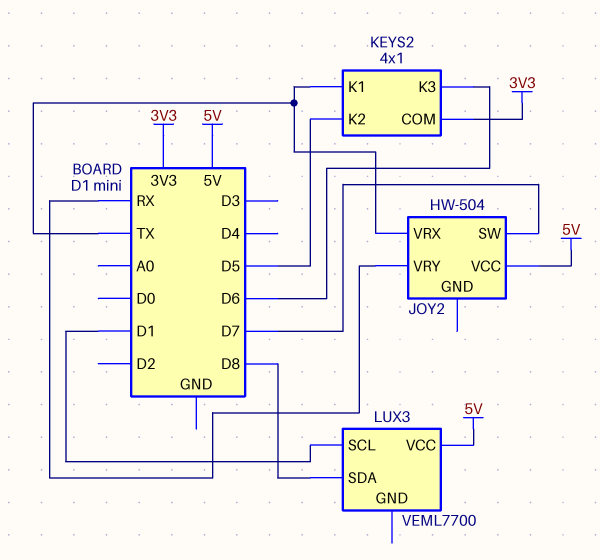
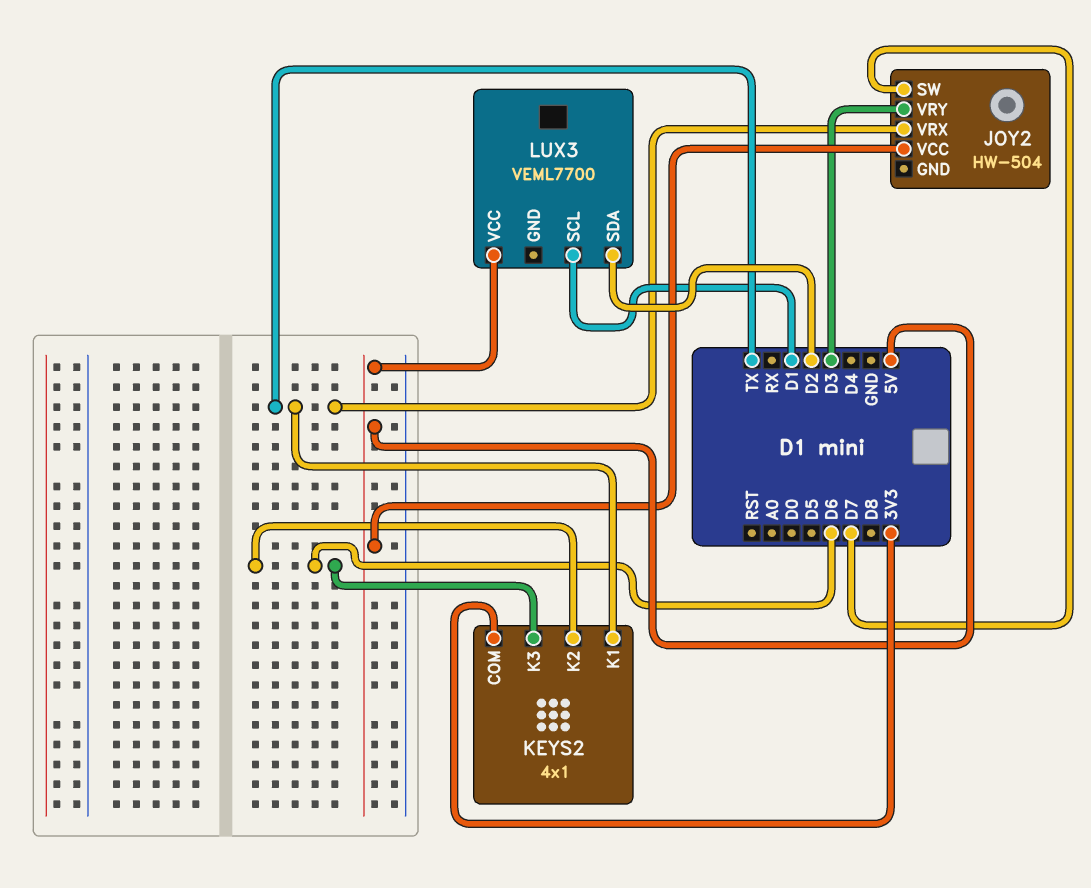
JOY2 pin VRY: RX -> D3
KEYS2 pin K2: D5 -> D6
LUX3 pin SDA: D8 -> D2

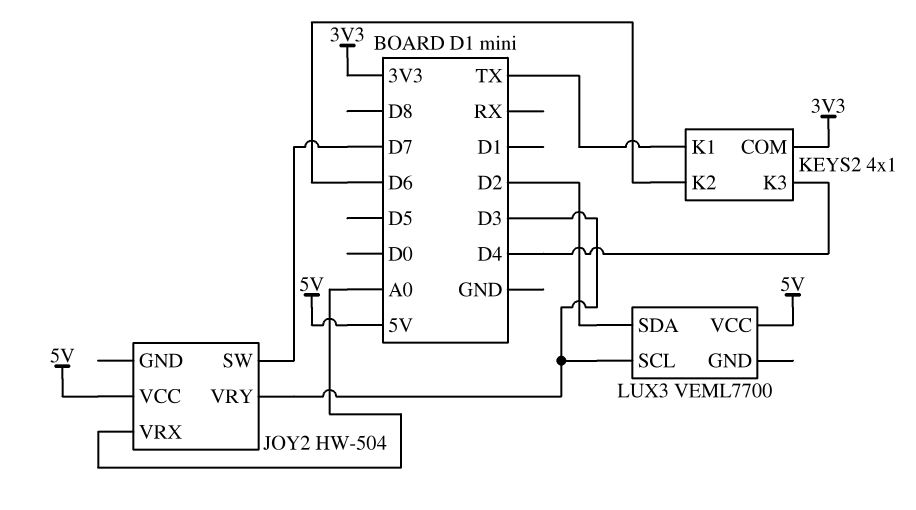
JOY2 pin VRX: TX -> A0
KEYS2 pin K3: D6 -> D4
LUX3 pin SCL: D1 -> D3

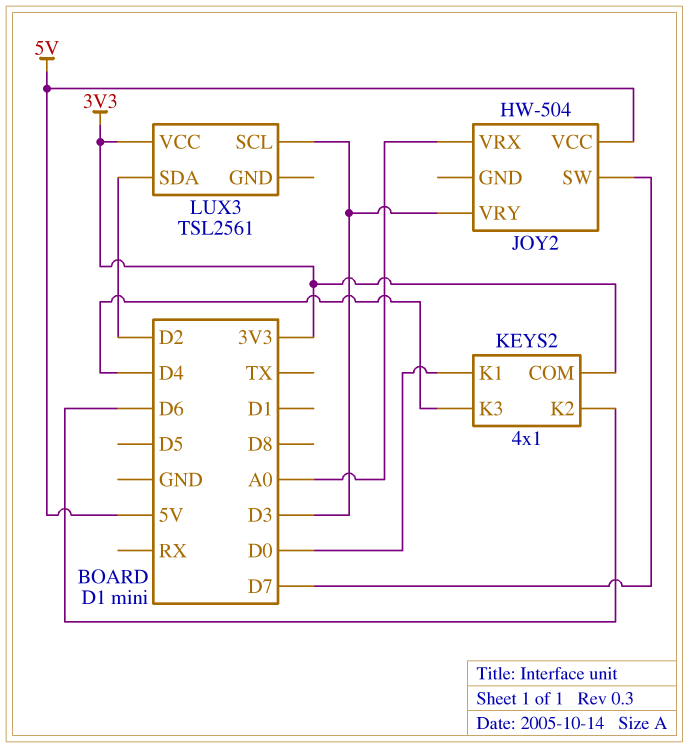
KEYS2 pin K1: TX -> D0
LUX3: VEML7700 -> TSL2561
LUX3 pin VCC: 5V -> 3V3

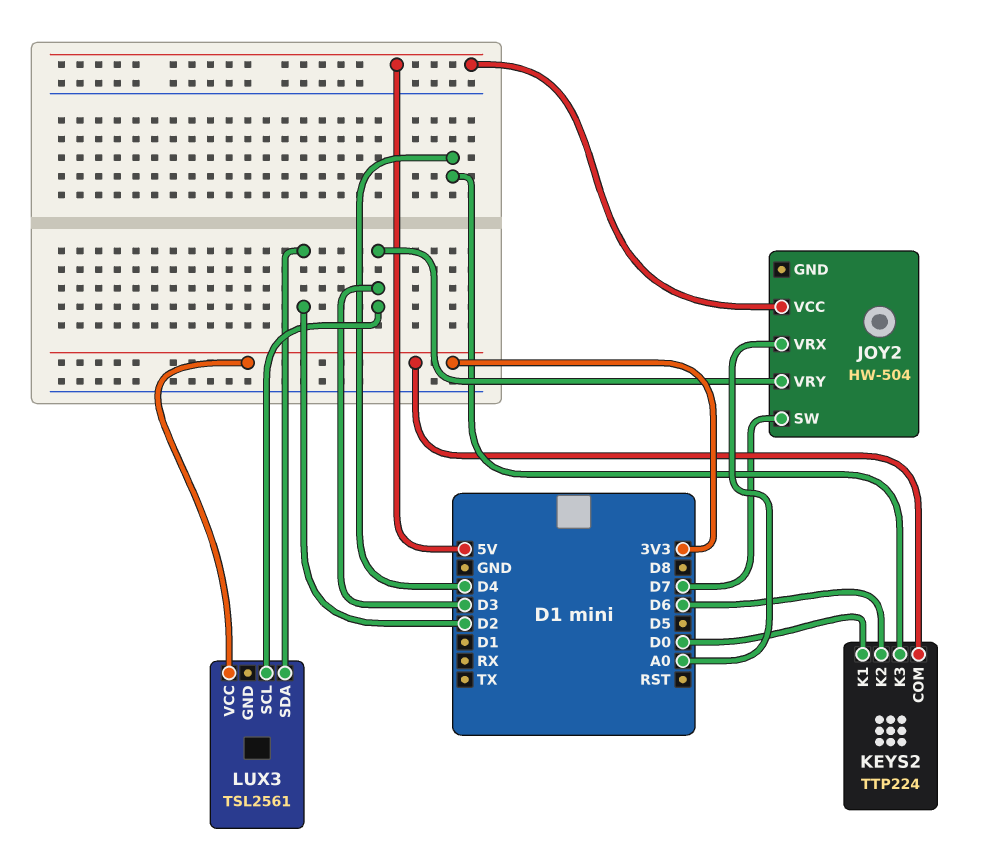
KEYS2: 4x1 -> TTP224

